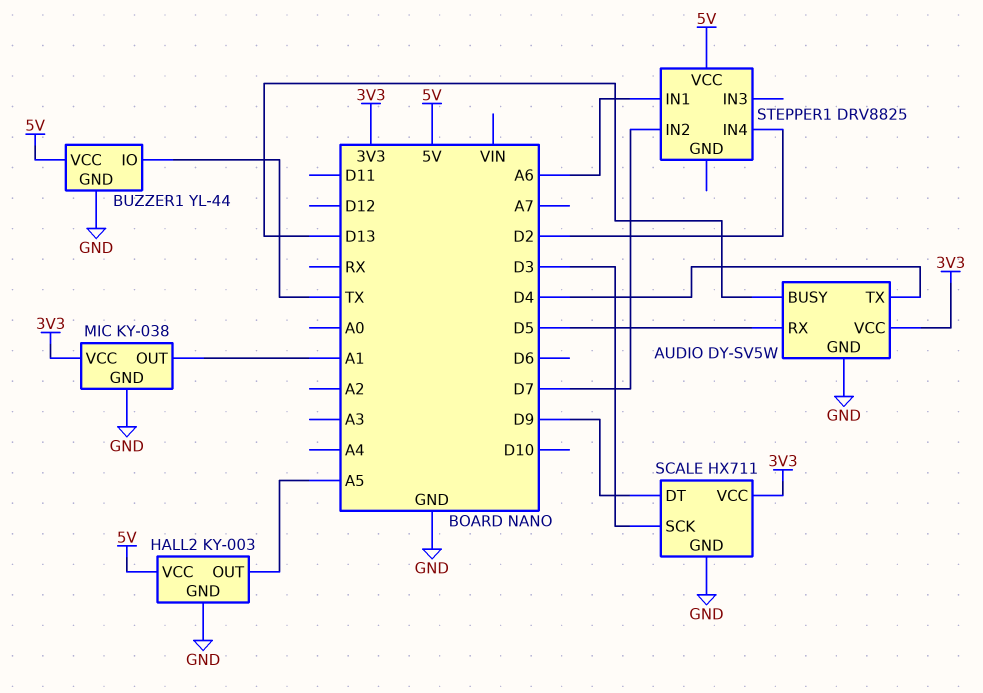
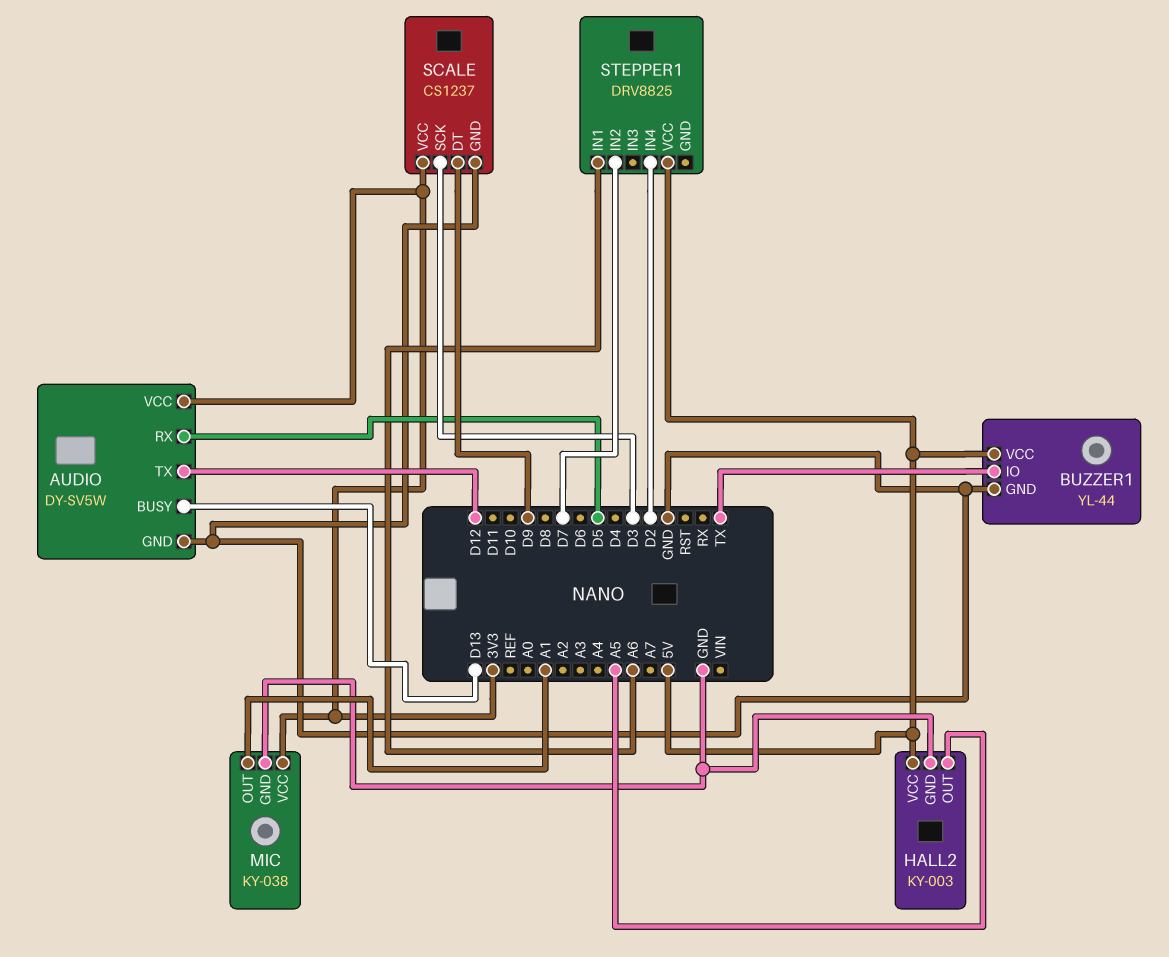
AUDIO pin TX: D4 -> D12
SCALE: HX711 -> CS1237

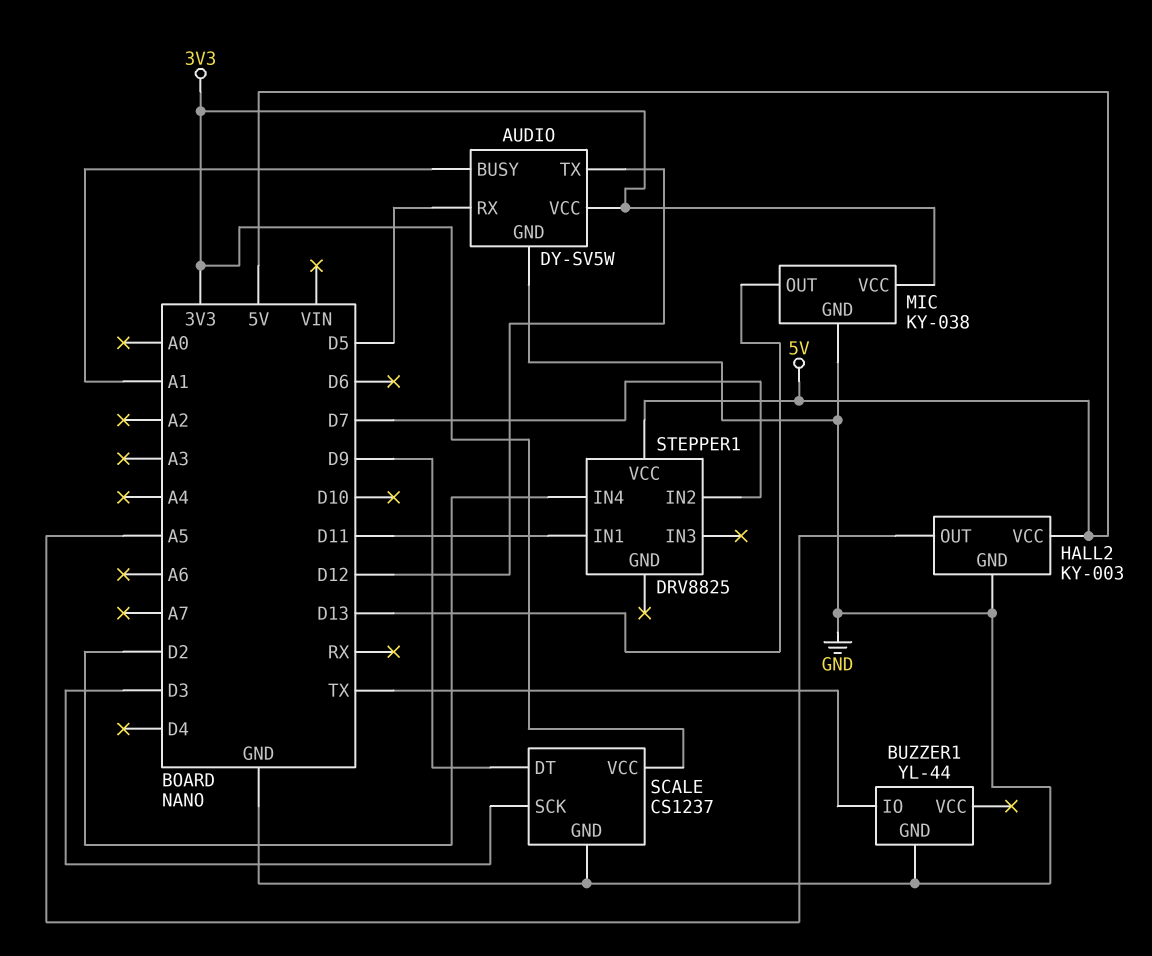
AUDIO pin BUSY: D13 -> A1
BUZZER1 pin VCC: 5V -> none
MIC pin OUT: A1 -> D13
STEPPER1 pin IN1: A6 -> D11

